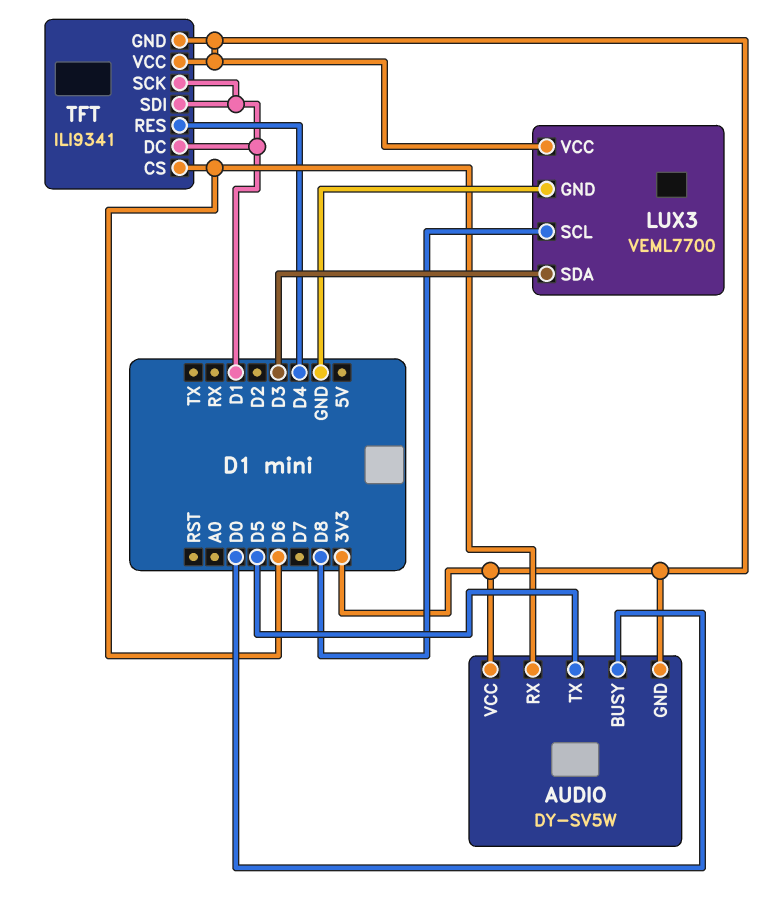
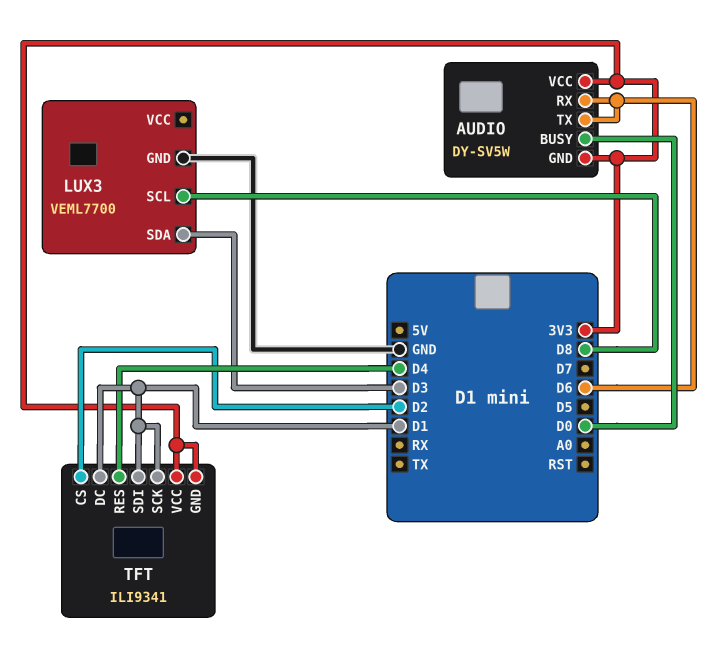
AUDIO pin TX: D5 -> D6
LUX3 pin VCC: 3V3 -> none
TFT pin CS: D6 -> D2

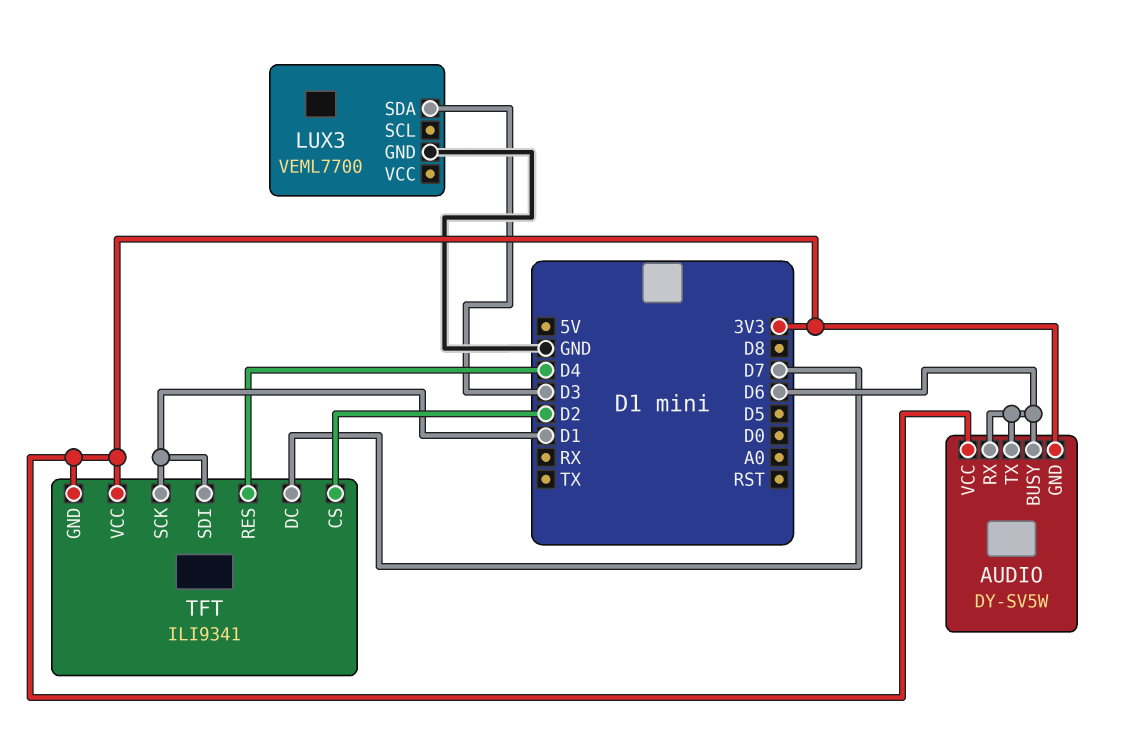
AUDIO pin BUSY: D0 -> D6
LUX3 pin SCL: D8 -> none
TFT pin DC: D1 -> D7

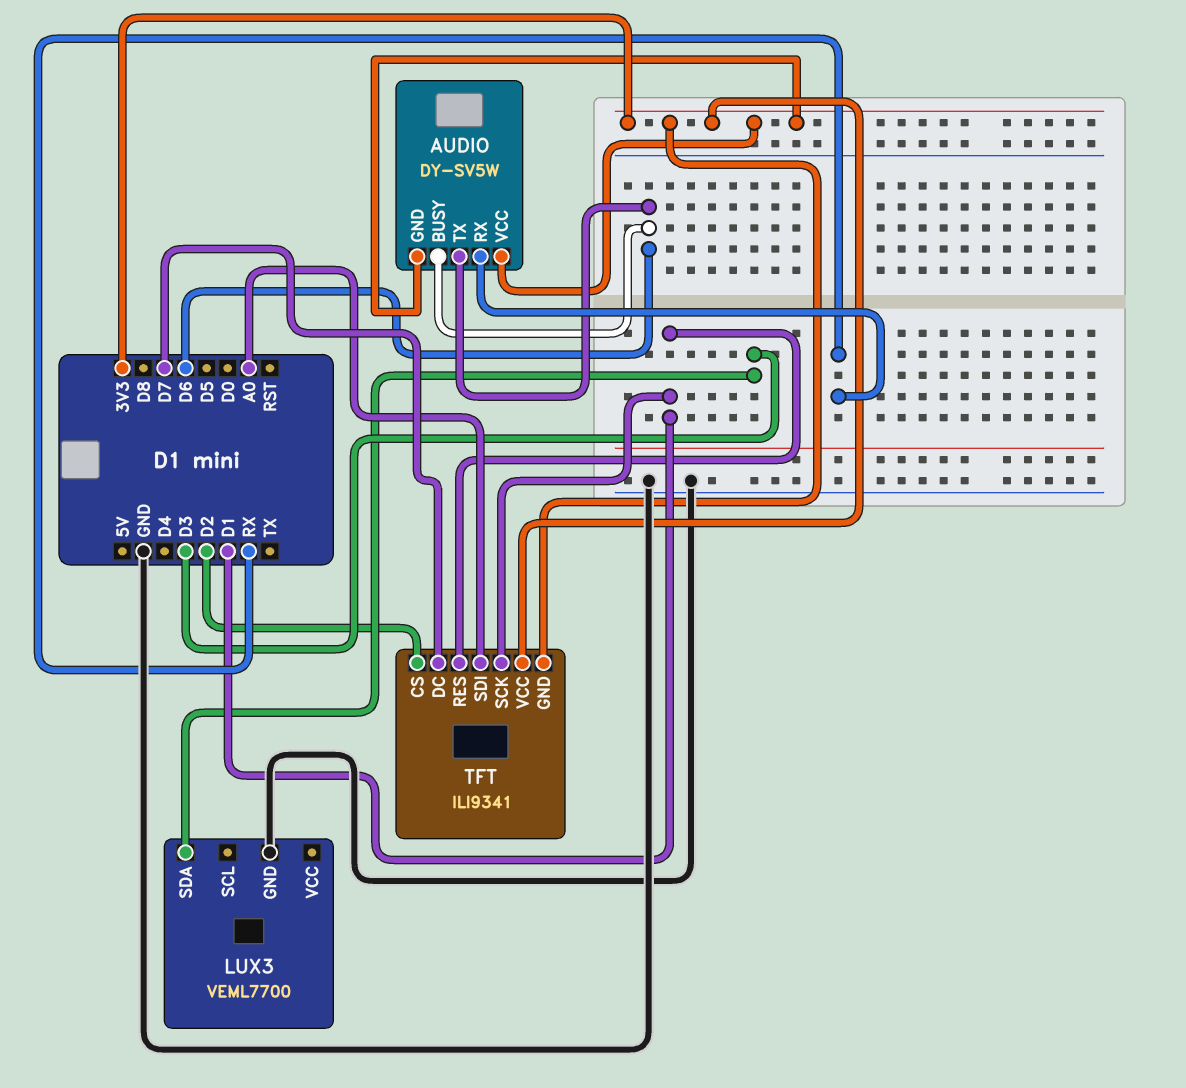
AUDIO pin RX: D6 -> RX
TFT pin RES: D4 -> D1
TFT pin SDI: D1 -> A0

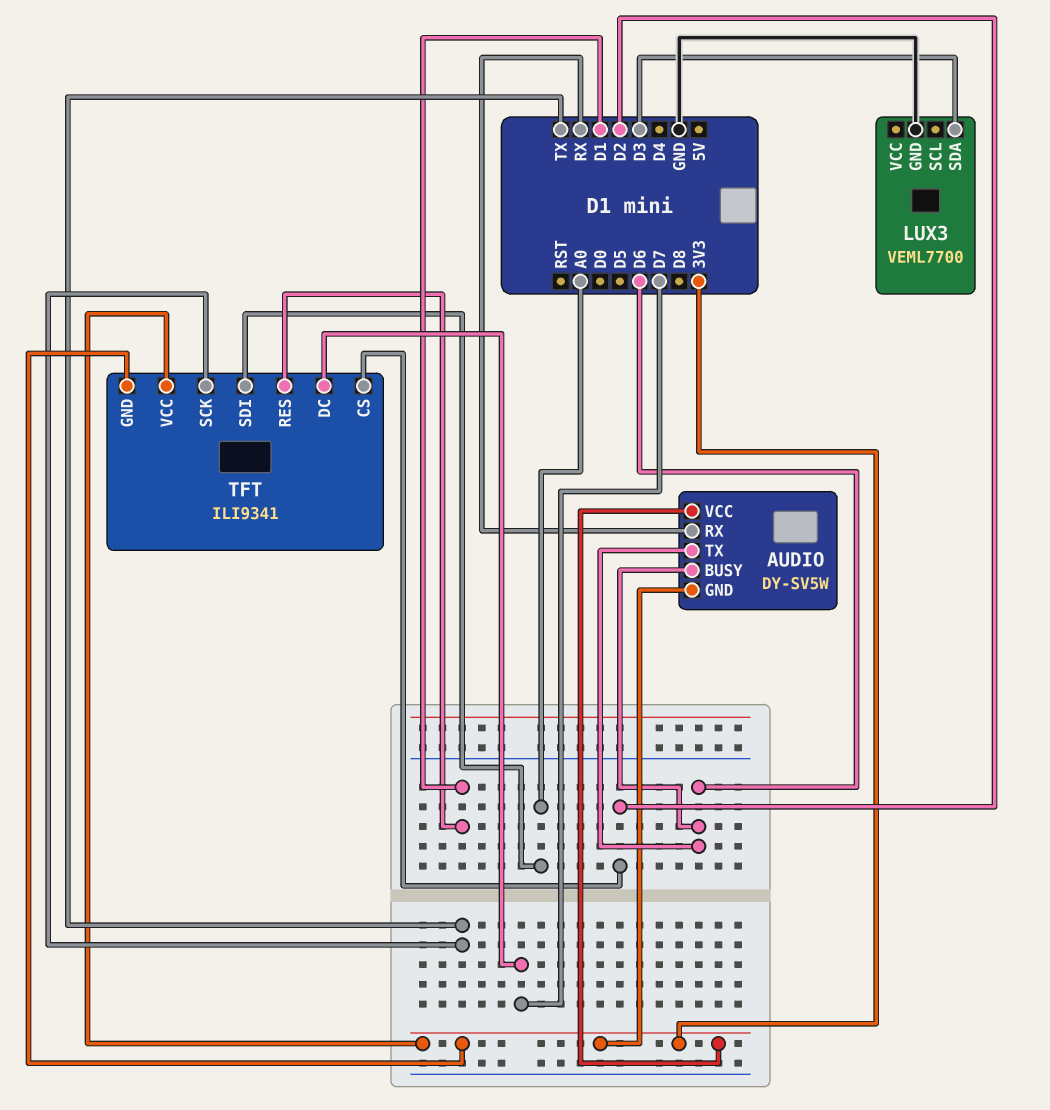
TFT pin SCK: D1 -> TX

